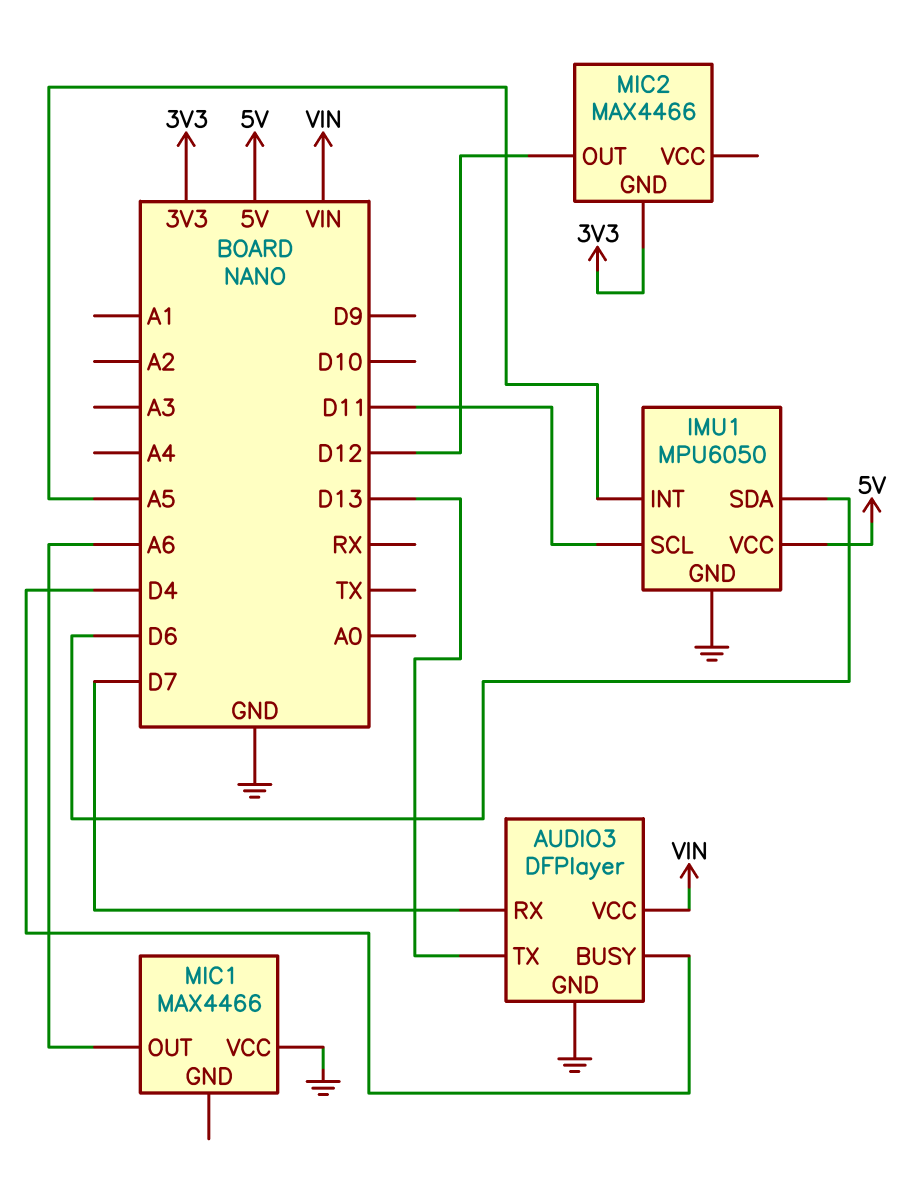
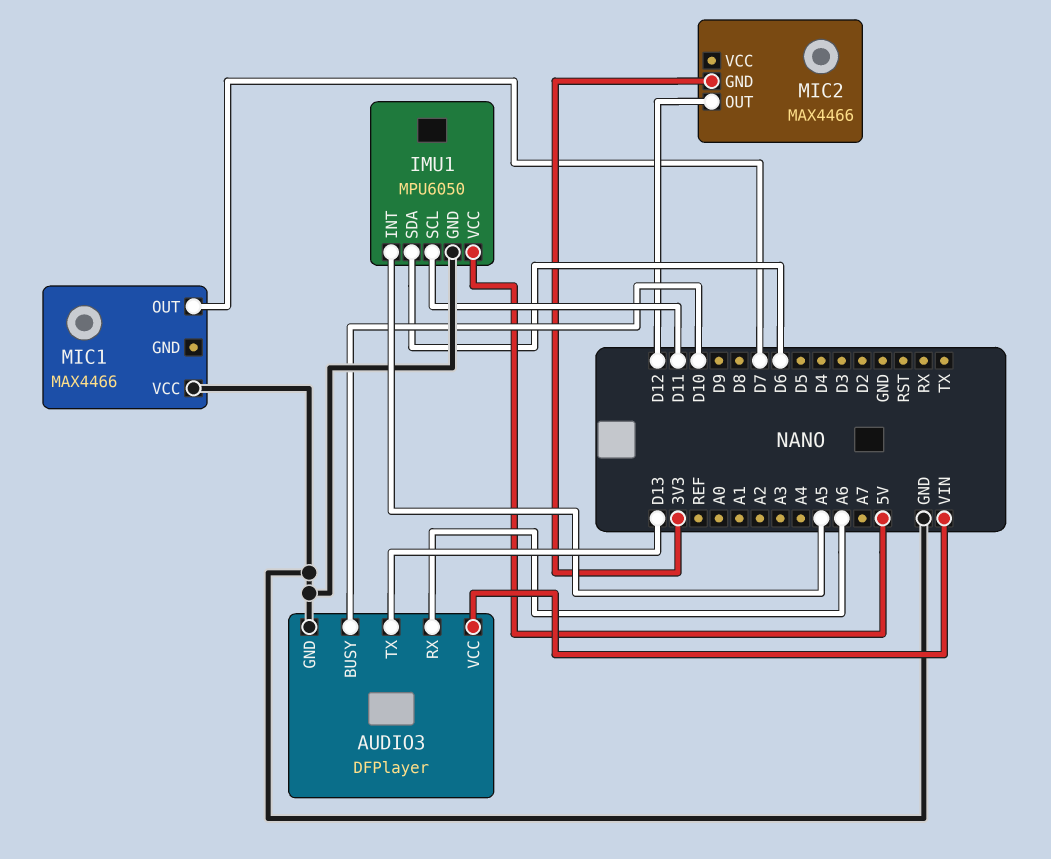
AUDIO3 pin BUSY: D4 -> D10
AUDIO3 pin RX: D7 -> A6
MIC1 pin OUT: A6 -> D7

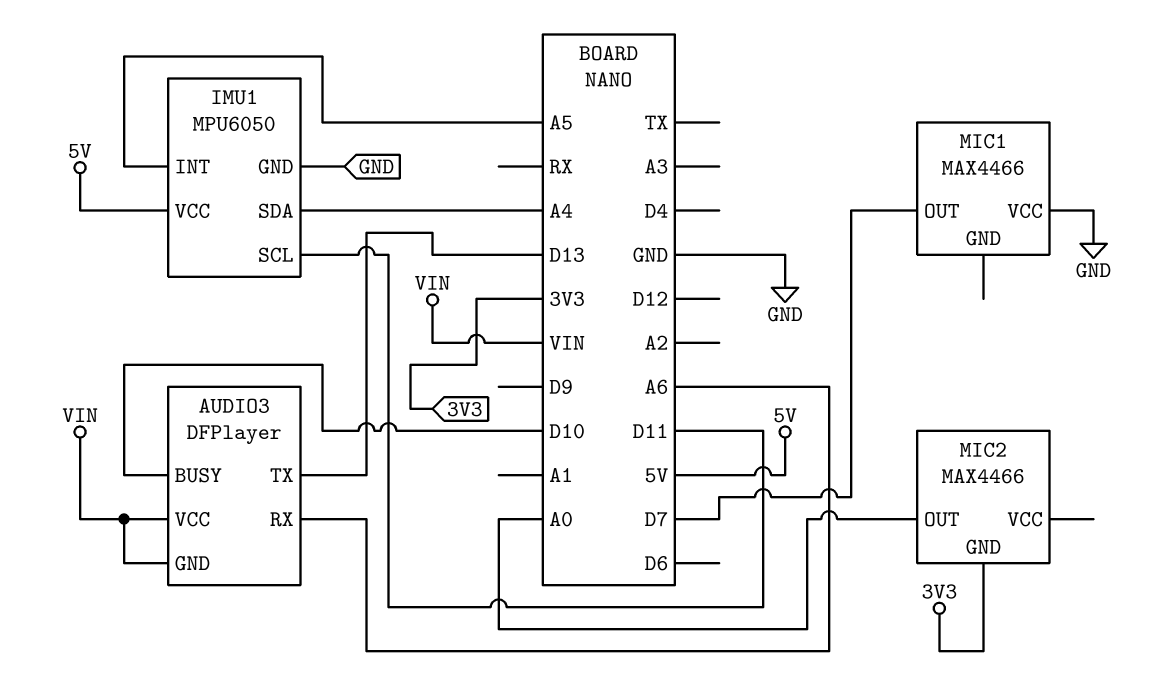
AUDIO3 pin GND: GND -> VIN
IMU1 pin SDA: D6 -> A4
MIC2 pin OUT: D12 -> A0

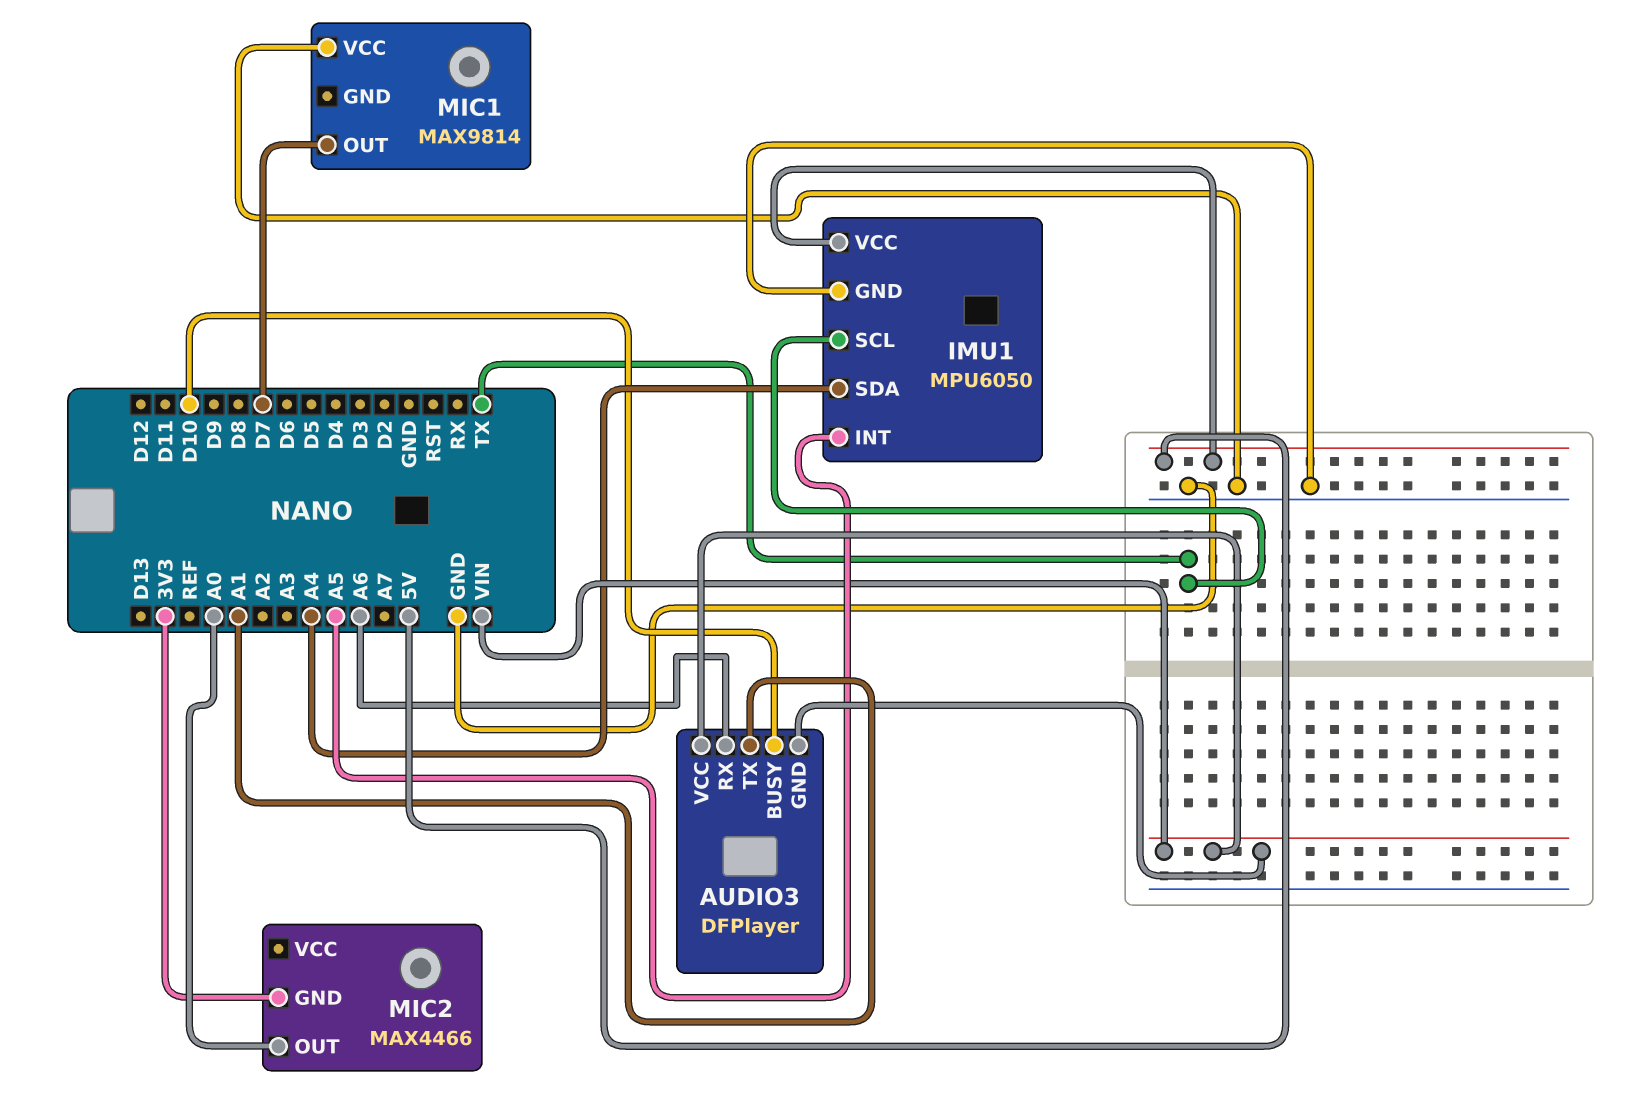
AUDIO3 pin TX: D13 -> A1
IMU1 pin SCL: D11 -> TX
MIC1: MAX4466 -> MAX9814

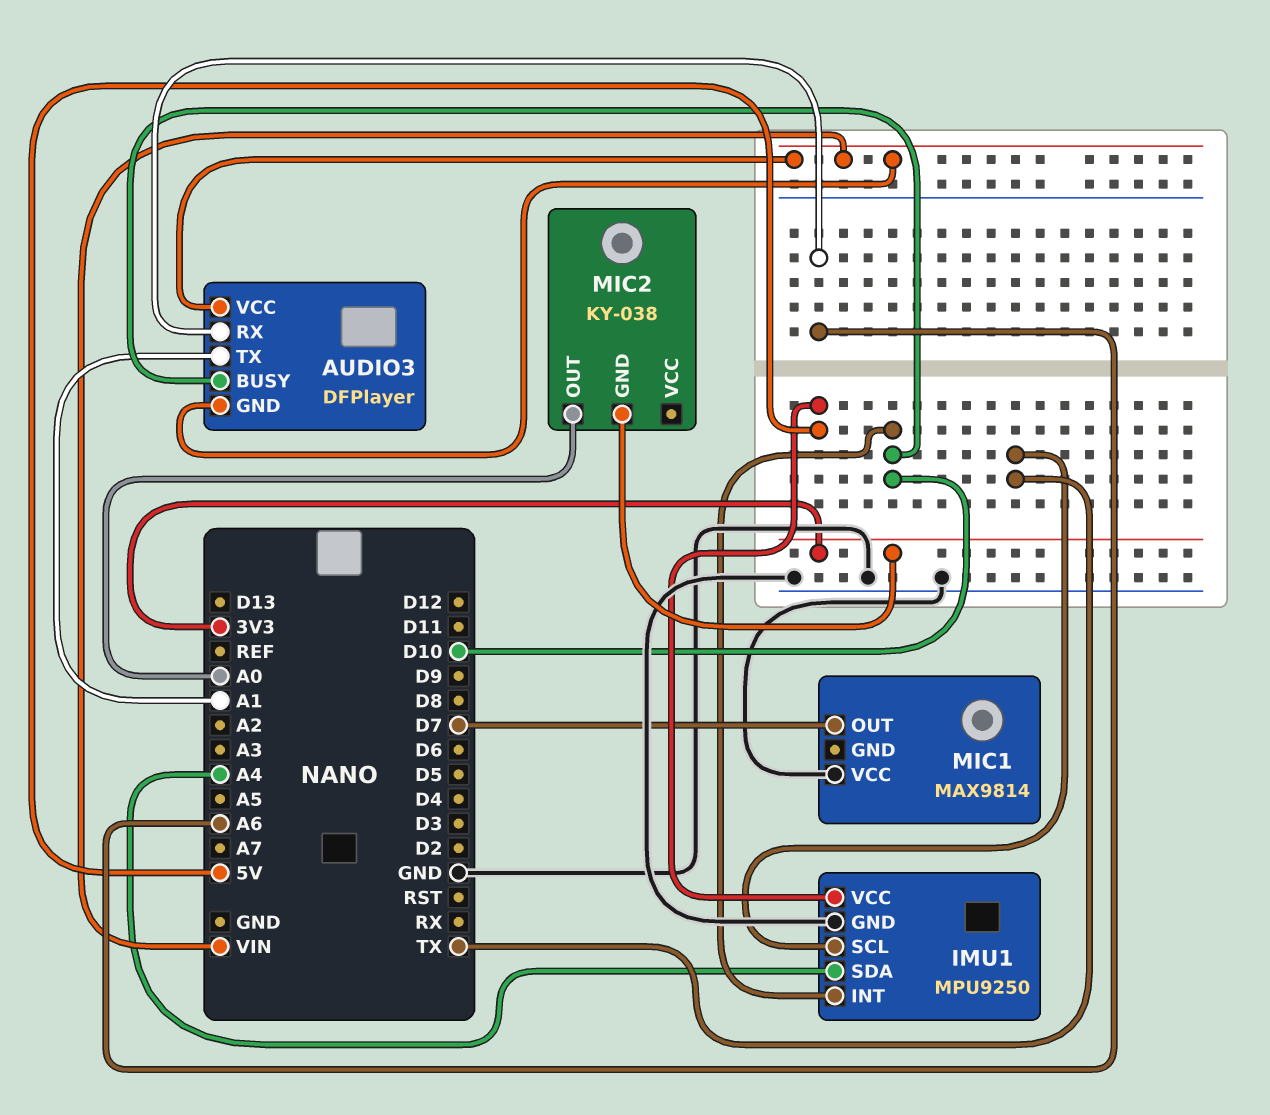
IMU1: MPU6050 -> MPU9250
IMU1 pin INT: A5 -> D10
MIC2: MAX4466 -> KY-038

